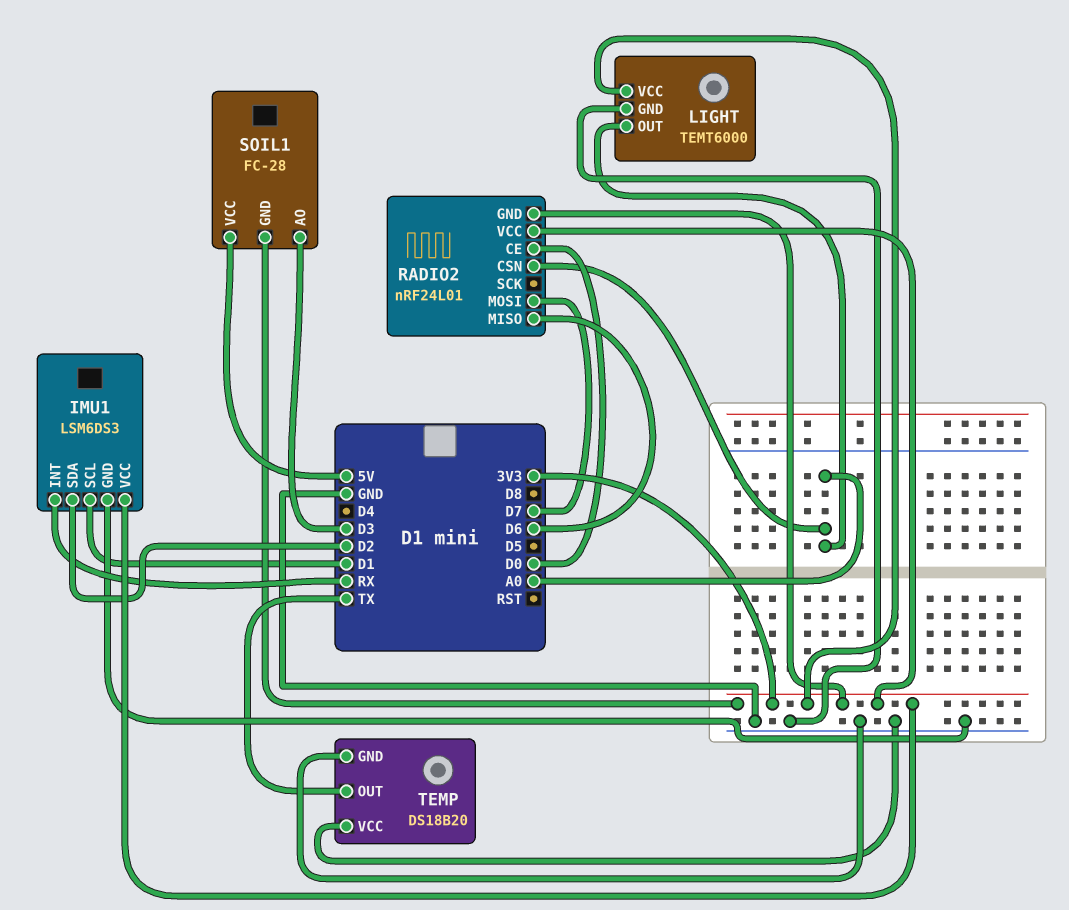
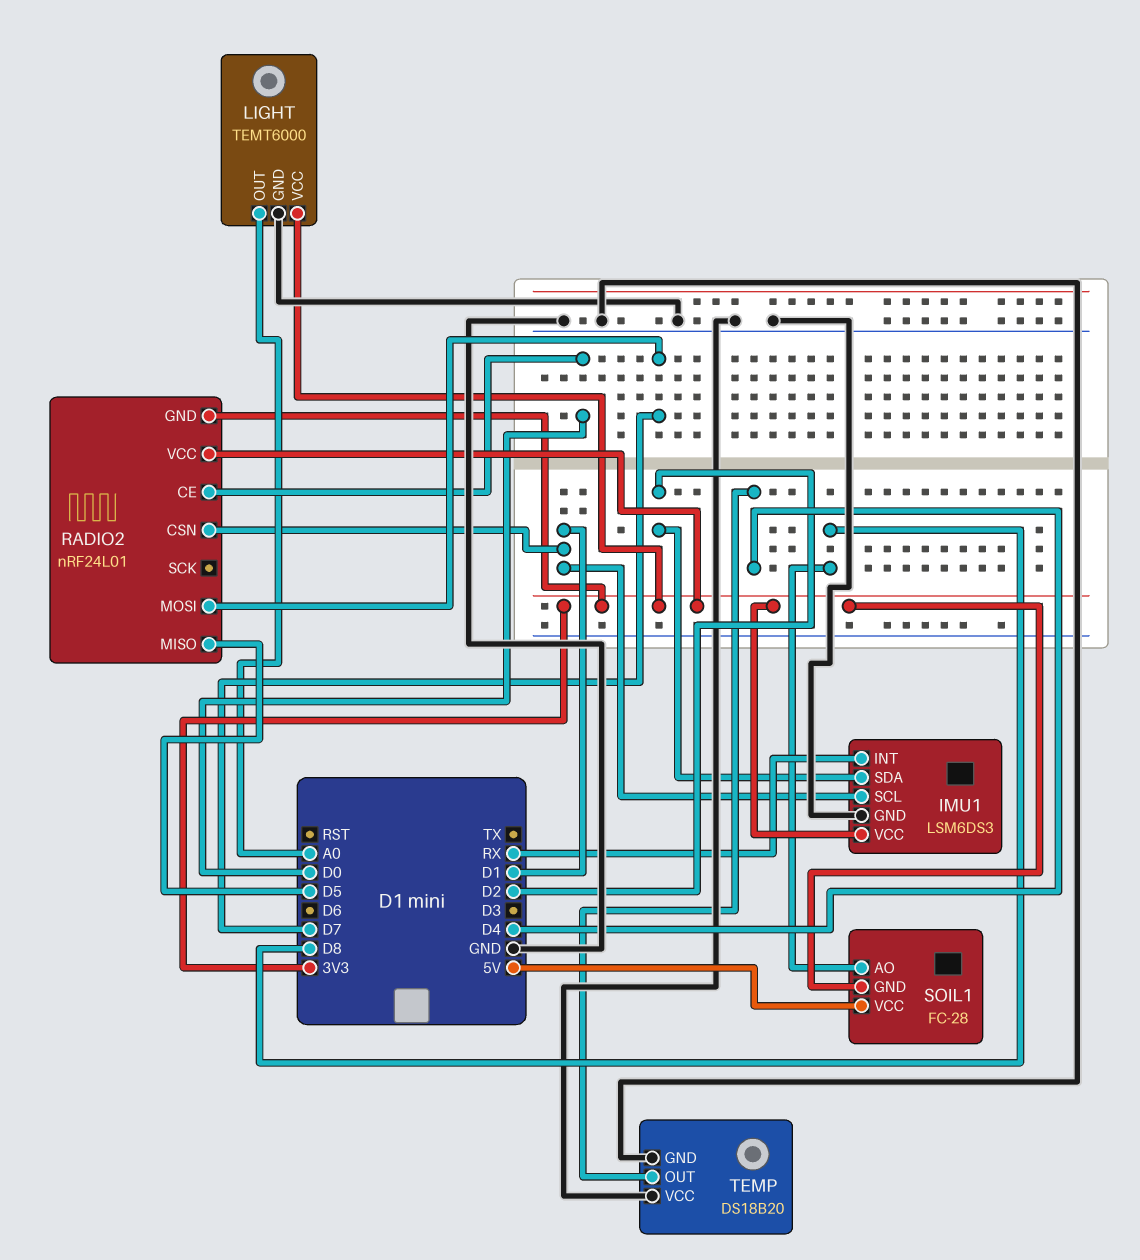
RADIO2 pin CSN: A0 -> D1
RADIO2 pin MISO: D6 -> D5
SOIL1 pin AO: D3 -> D8
TEMP pin OUT: TX -> D4

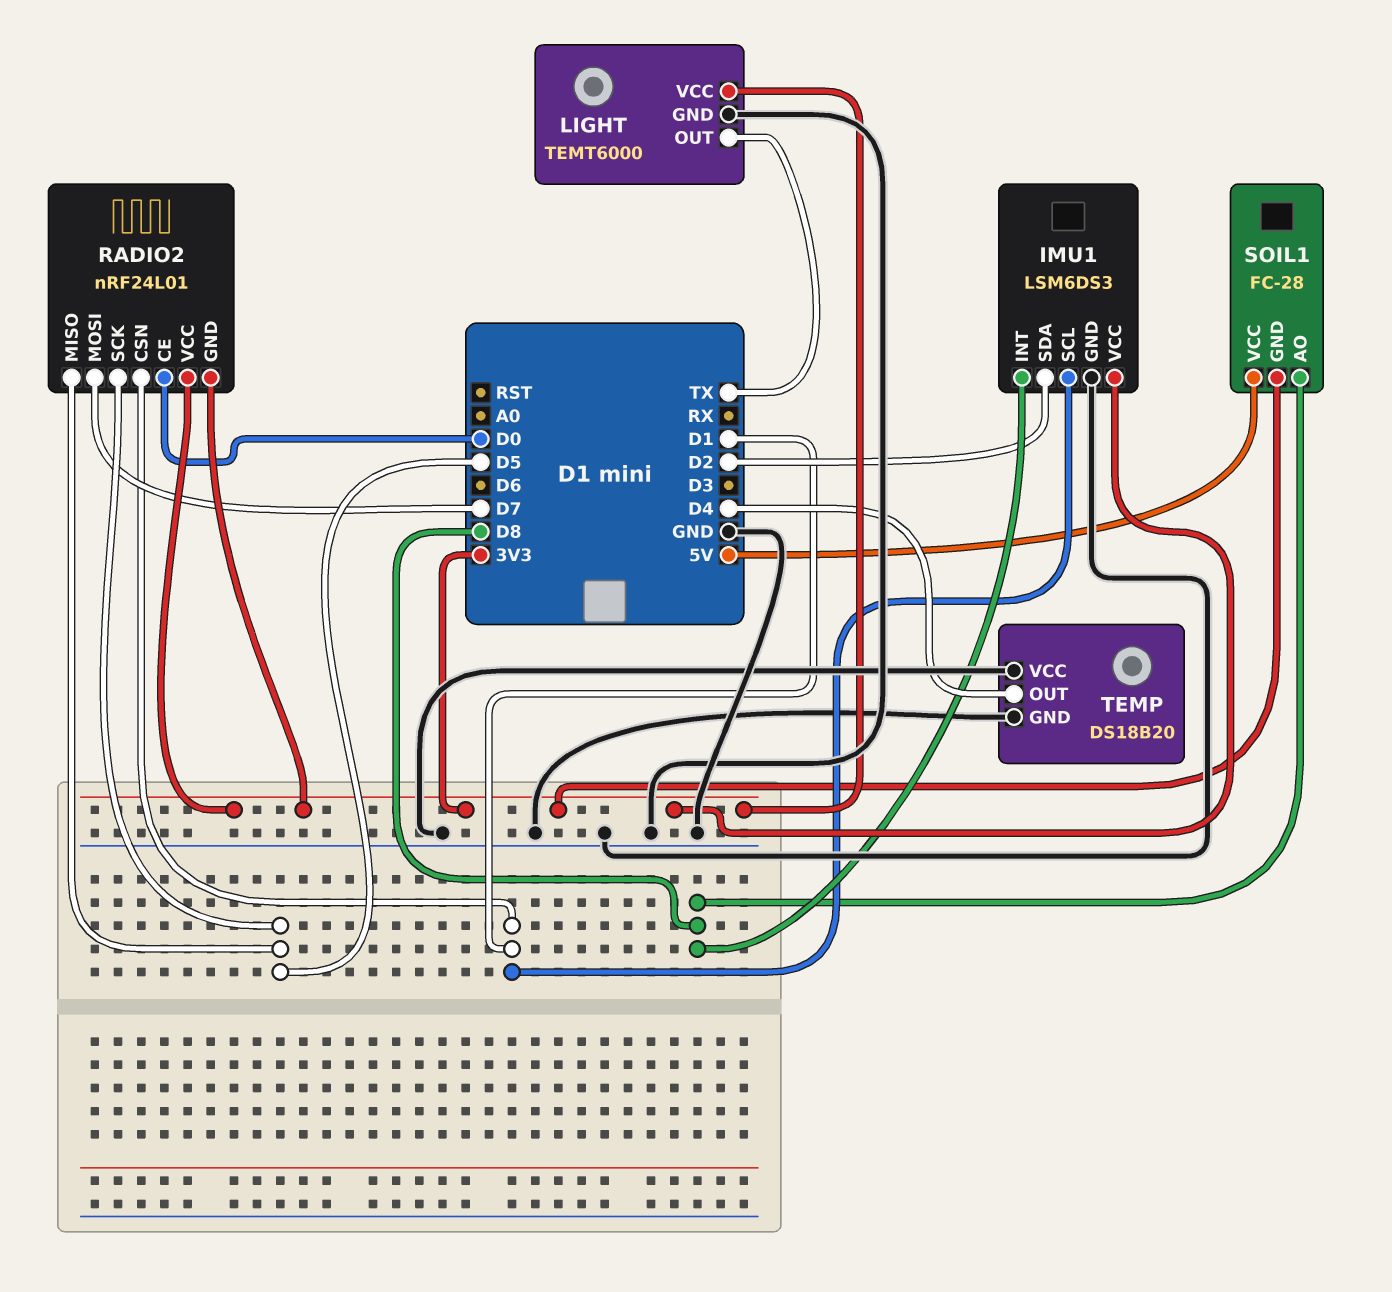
IMU1 pin INT: RX -> D8
LIGHT pin OUT: A0 -> TX
RADIO2 pin SCK: none -> D5

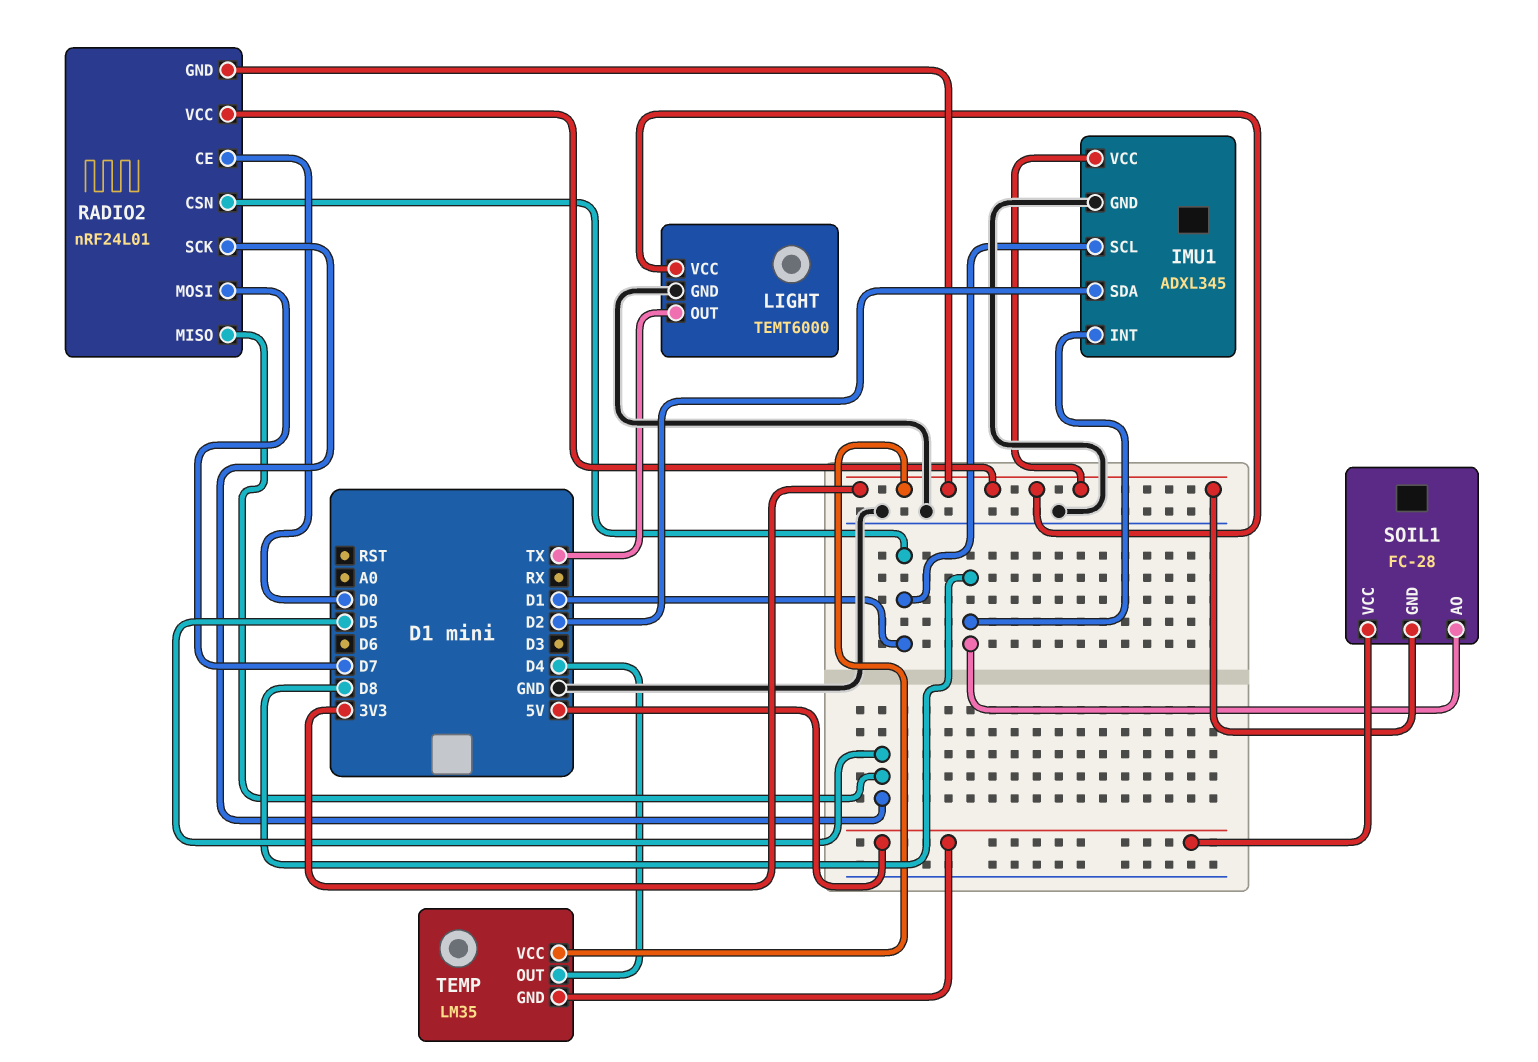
IMU1: LSM6DS3 -> ADXL345
TEMP: DS18B20 -> LM35
TEMP pin GND: GND -> 5V
TEMP pin VCC: GND -> 3V3

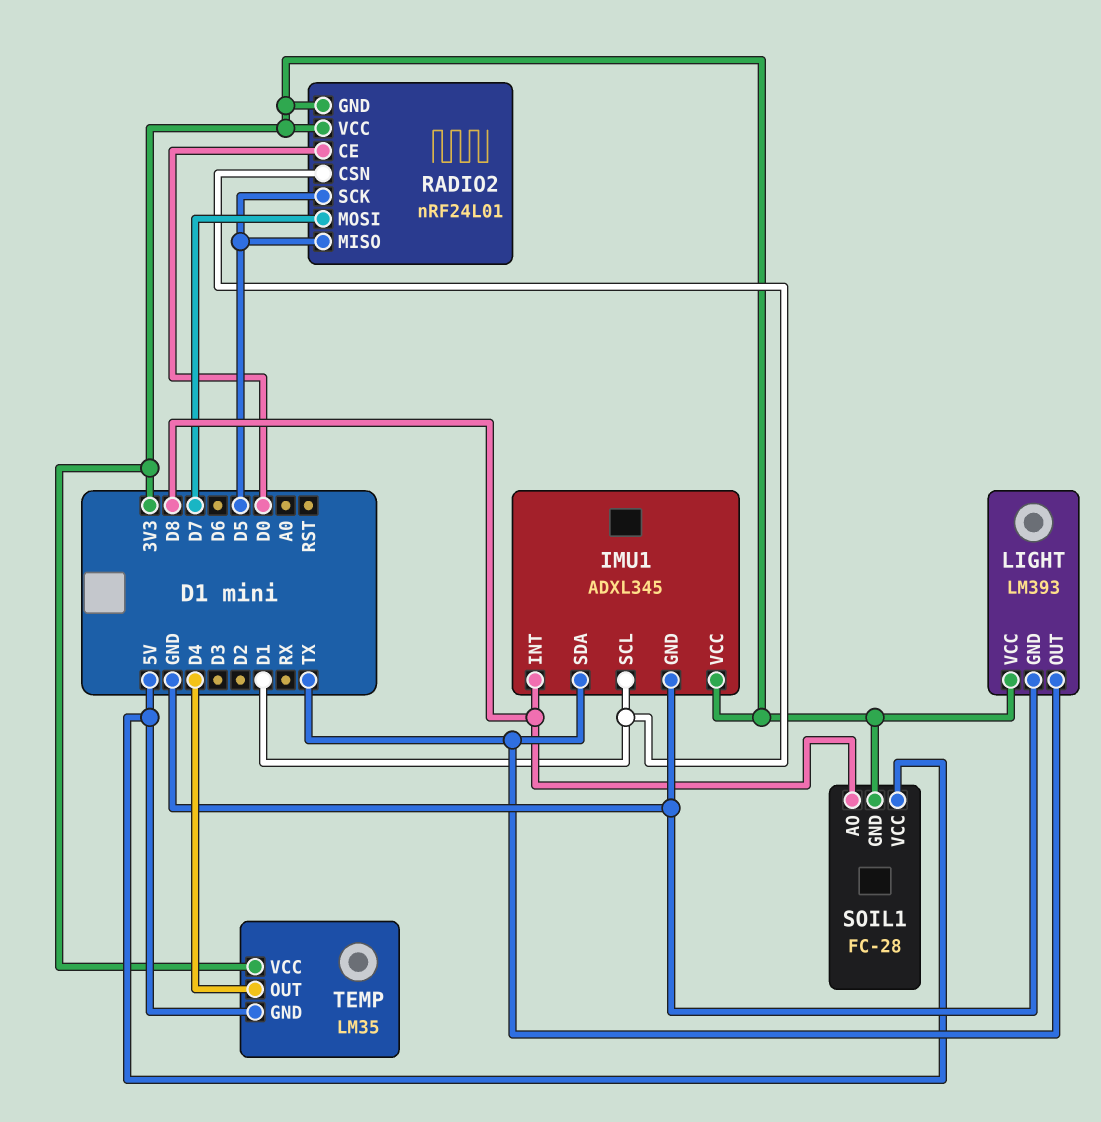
IMU1 pin SDA: D2 -> TX
LIGHT: TEMT6000 -> LM393

